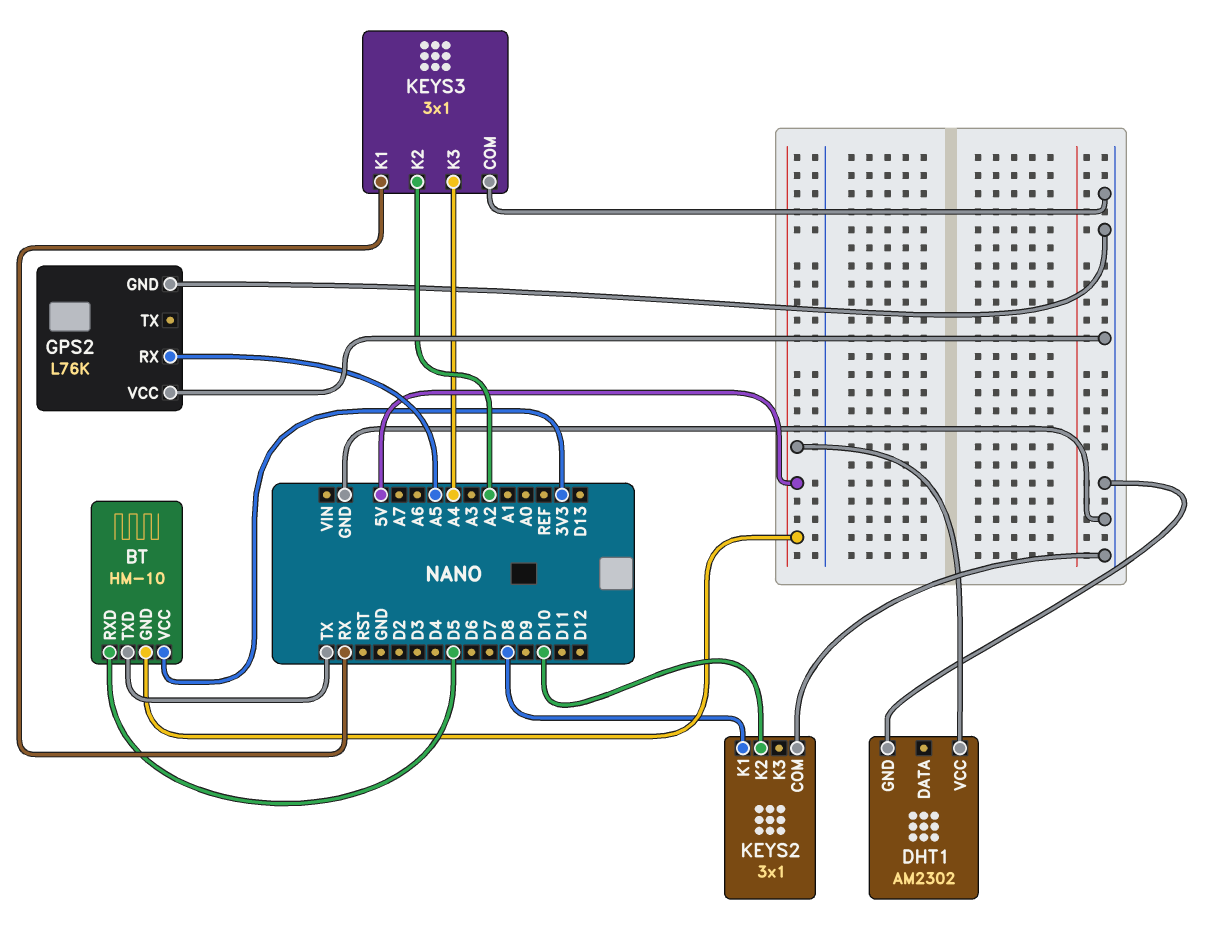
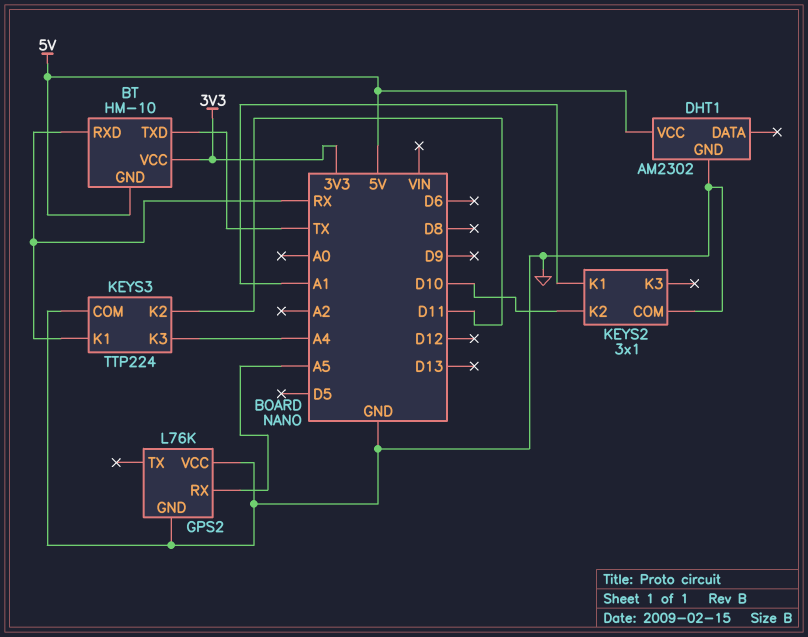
BT pin RXD: D5 -> RX
KEYS2 pin K1: D8 -> A1
KEYS3: 3x1 -> TTP224
KEYS3 pin K2: A2 -> D11

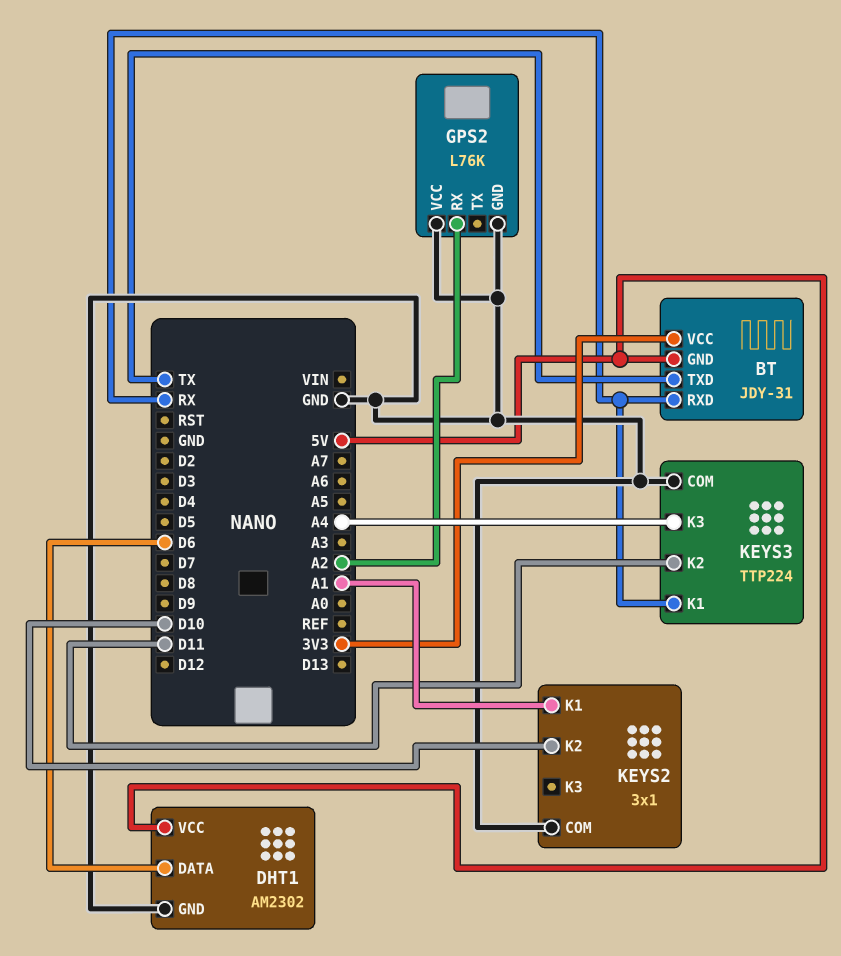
BT: HM-10 -> JDY-31
DHT1 pin DATA: none -> D6
GPS2 pin RX: A5 -> A2

